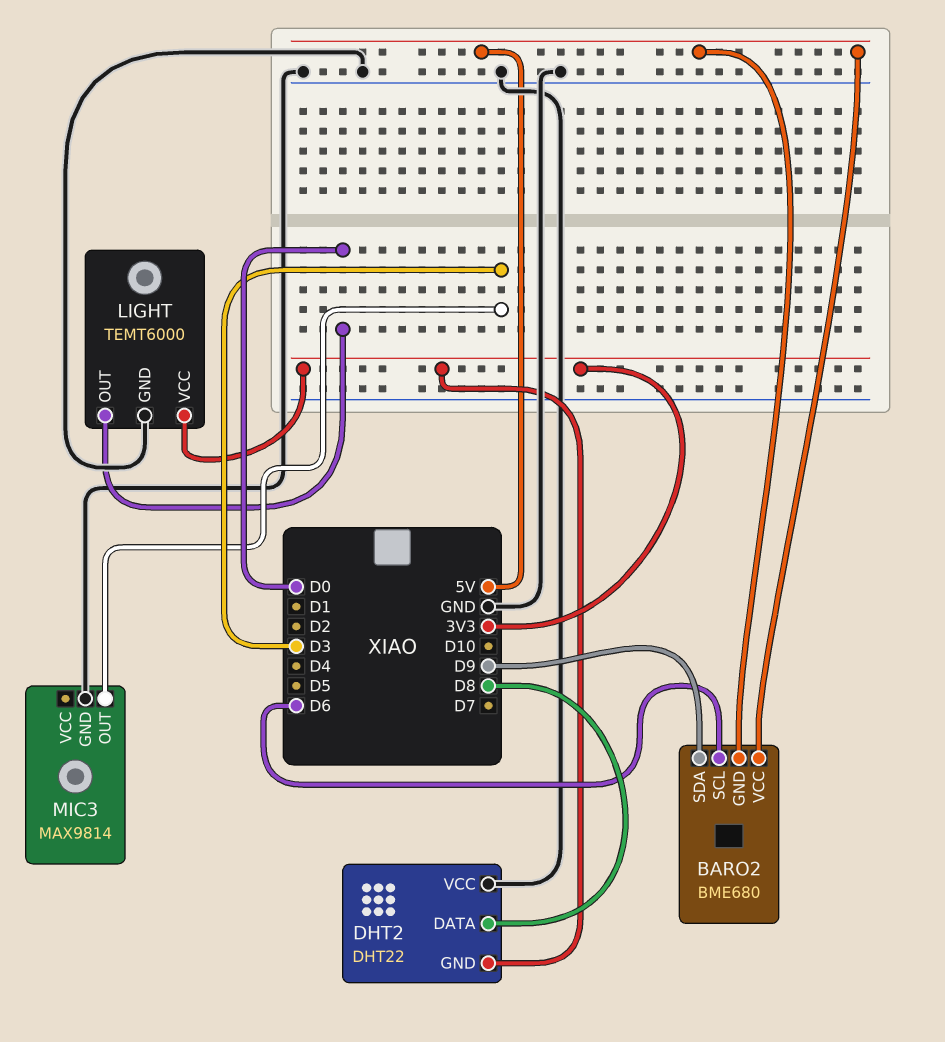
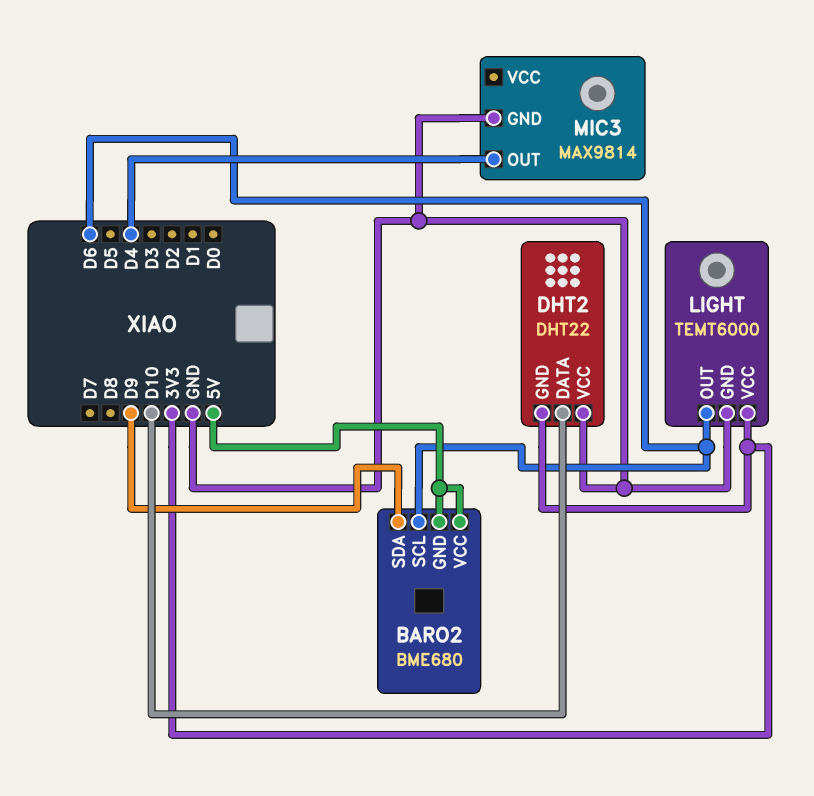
DHT2 pin DATA: D8 -> D10
LIGHT pin OUT: D0 -> D6
MIC3 pin OUT: D3 -> D4

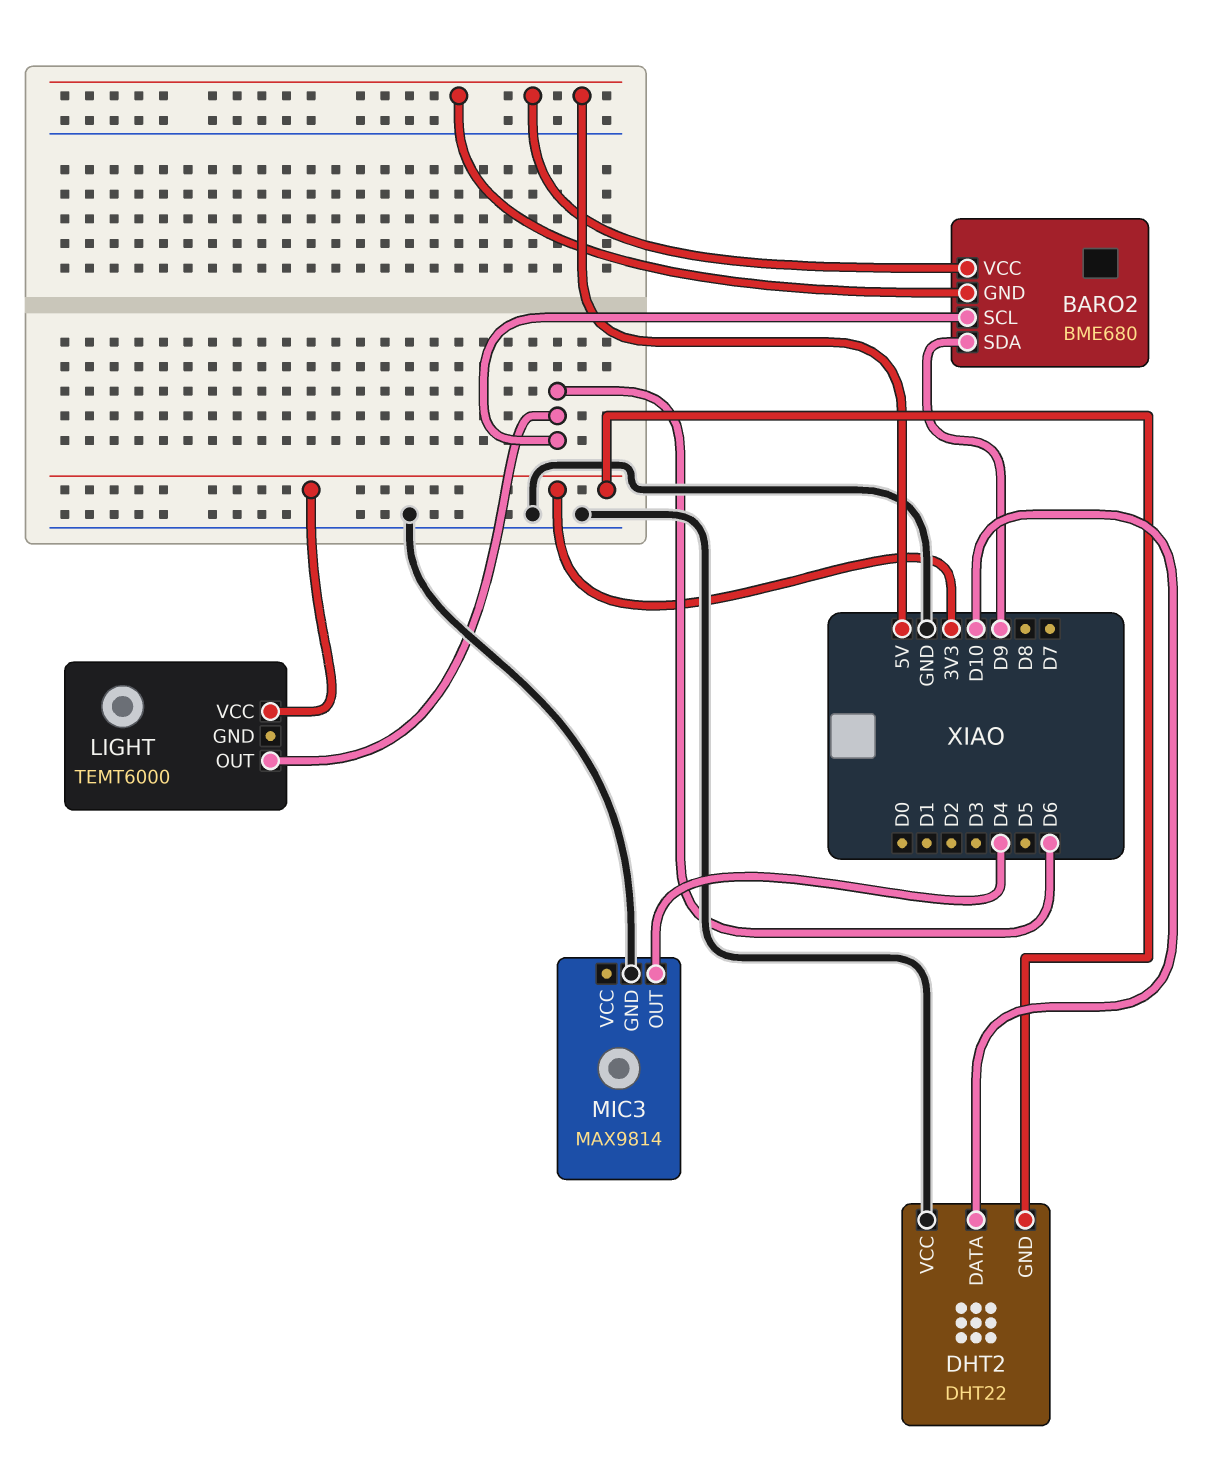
LIGHT pin GND: GND -> none

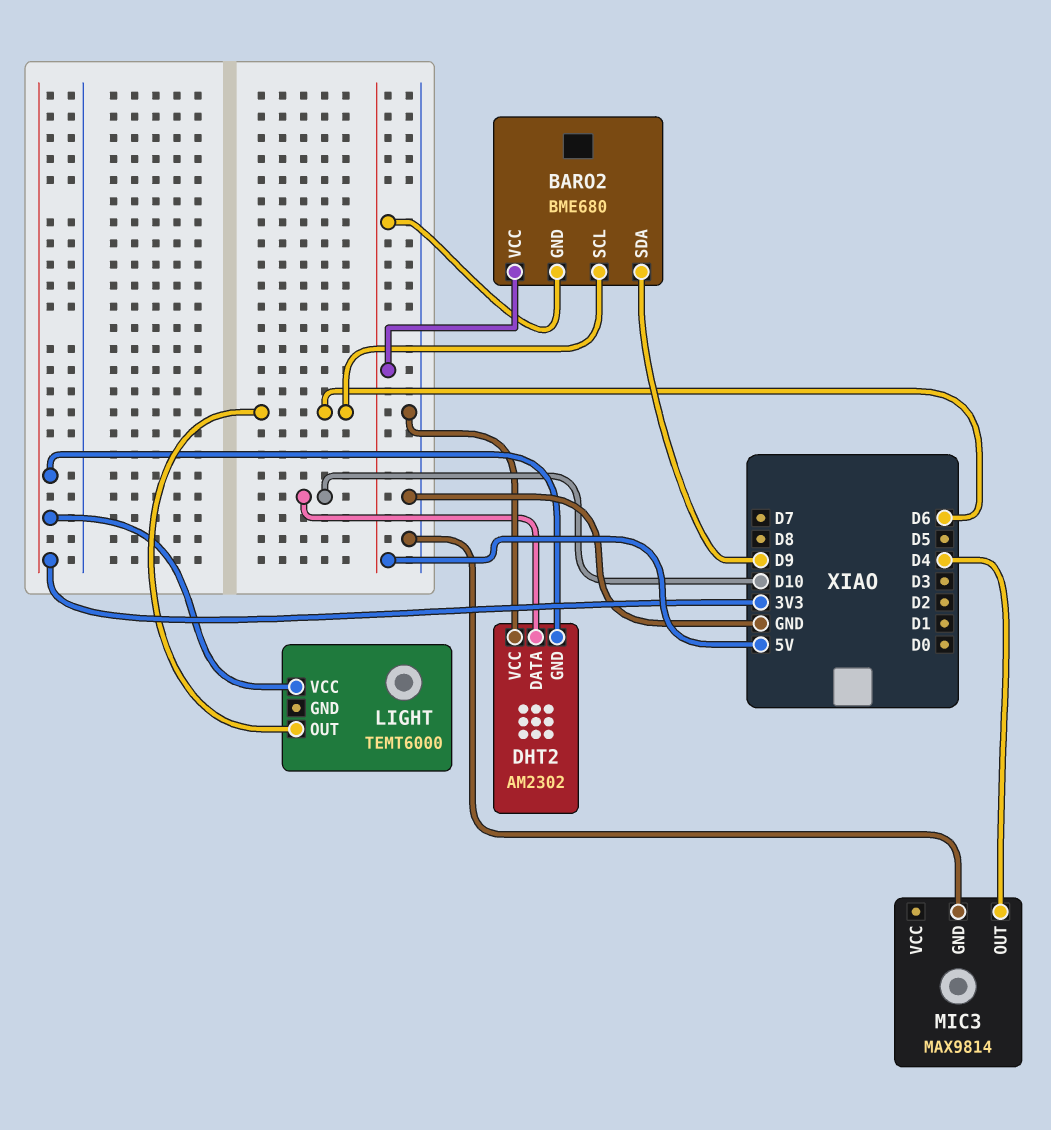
DHT2: DHT22 -> AM2302

